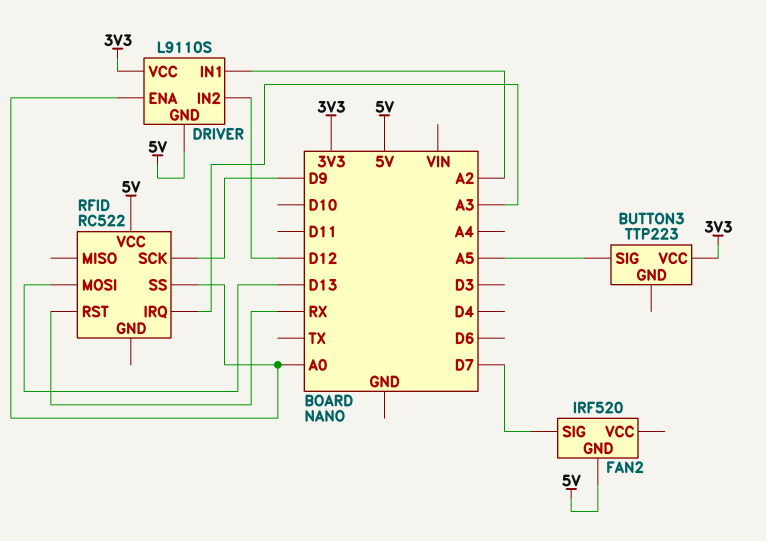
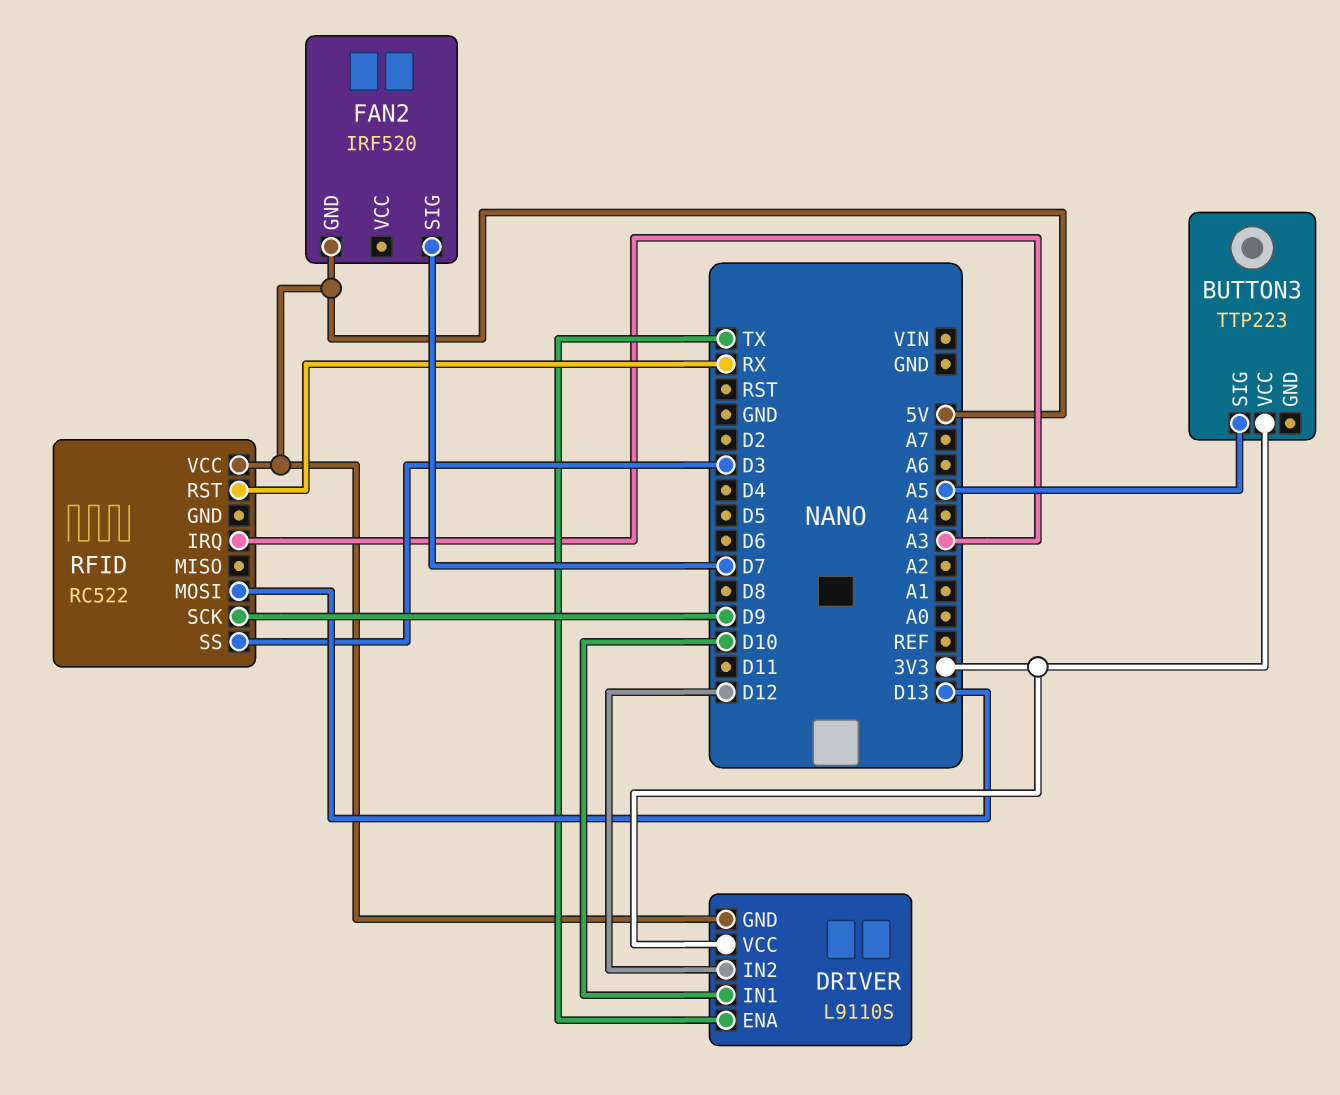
DRIVER pin ENA: A0 -> TX
DRIVER pin IN1: A2 -> D10
RFID pin SS: A0 -> D3

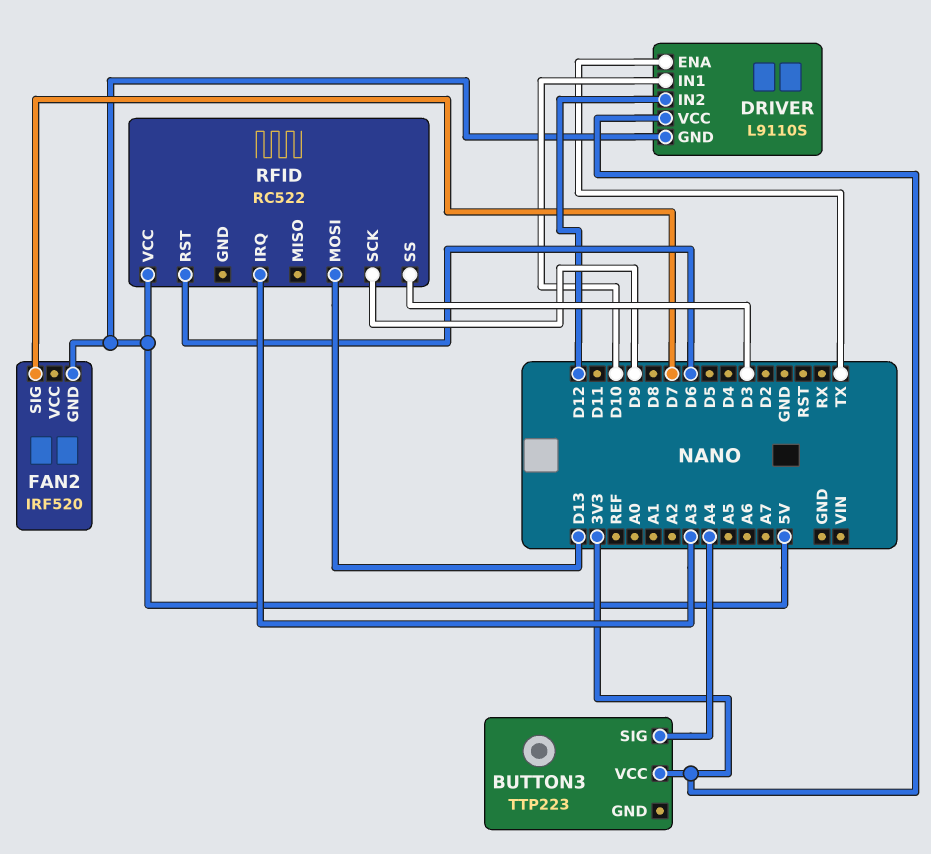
BUTTON3 pin SIG: A5 -> A4
RFID pin RST: RX -> D6

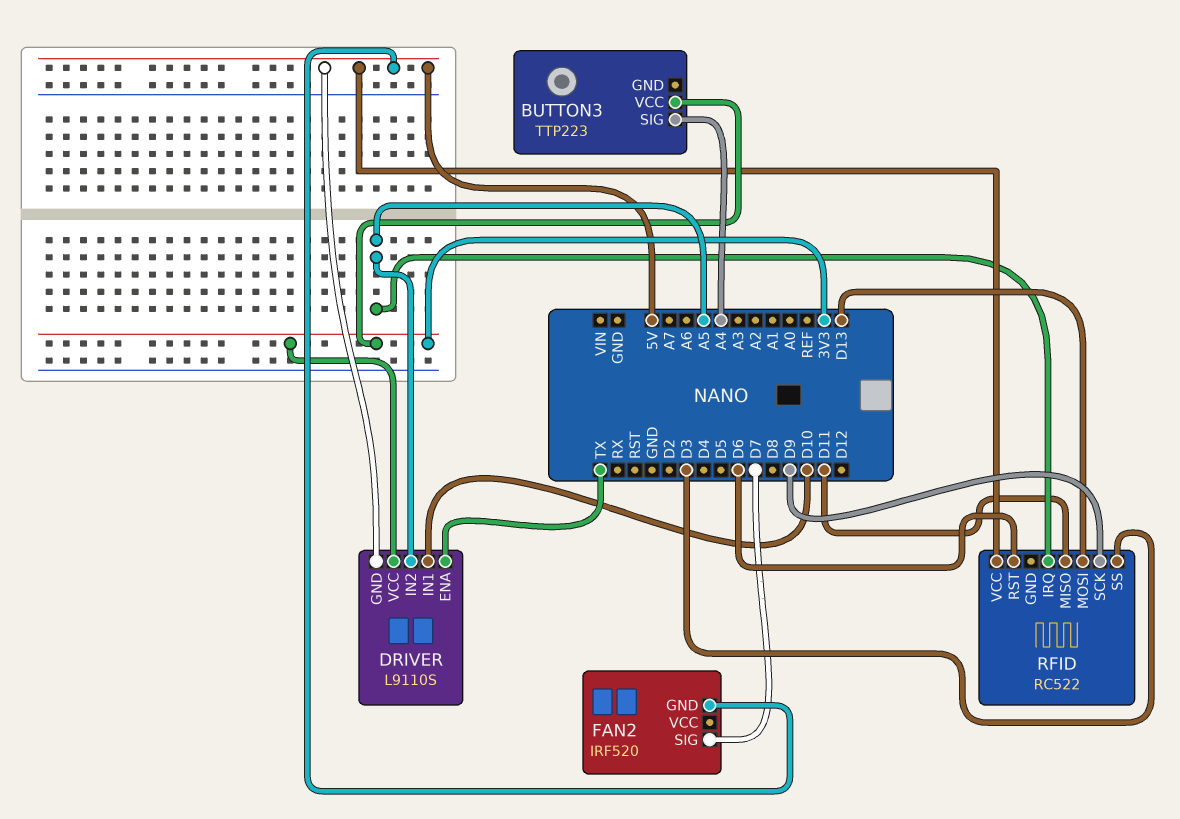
DRIVER pin IN2: D12 -> A5
RFID pin IRQ: A3 -> A5
RFID pin MISO: none -> D11

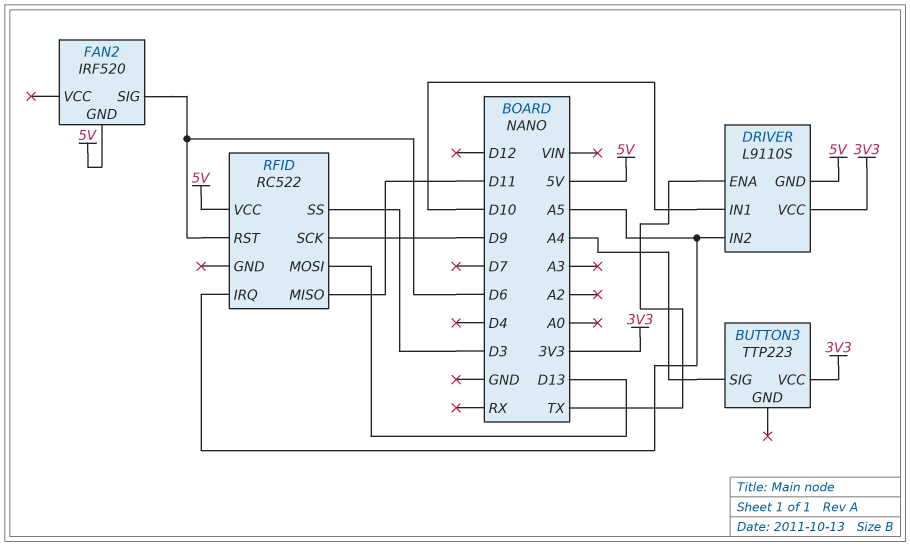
FAN2 pin SIG: D7 -> D6

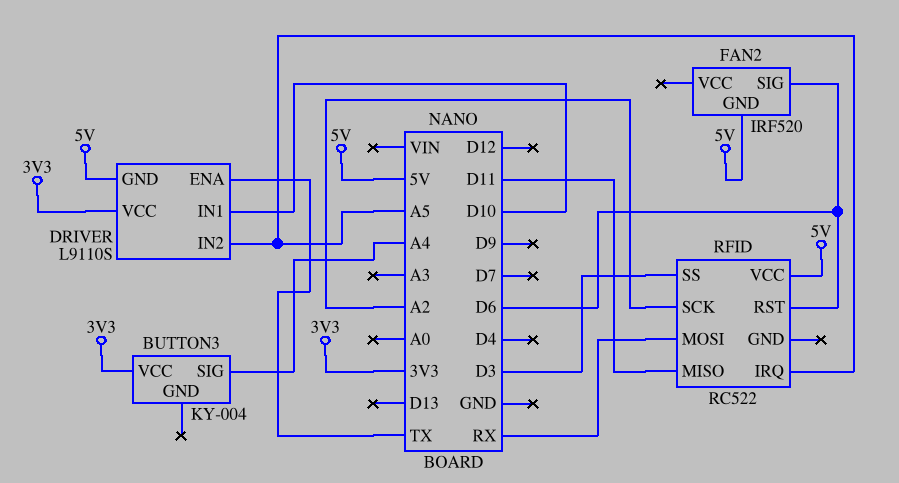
BUTTON3: TTP223 -> KY-004
RFID pin MOSI: D13 -> RX
RFID pin SCK: D9 -> A2

